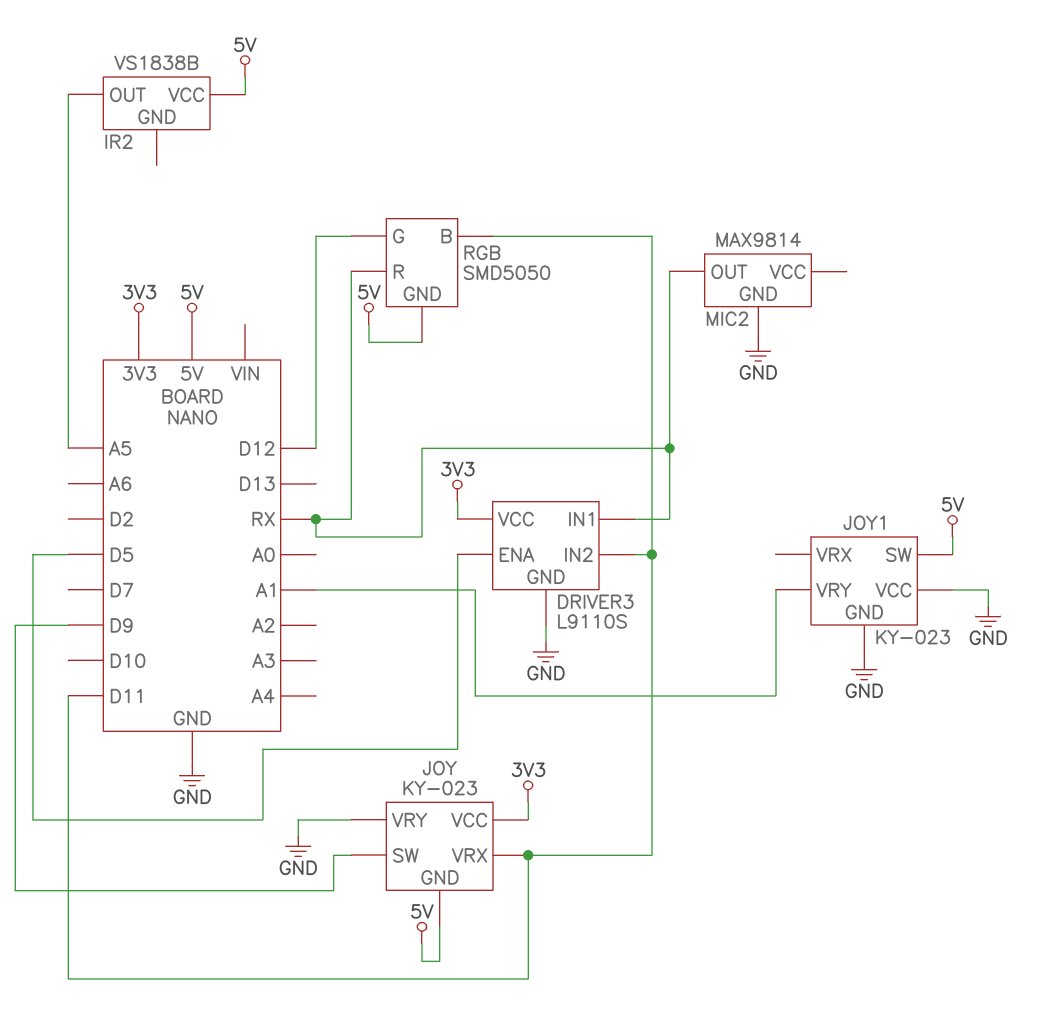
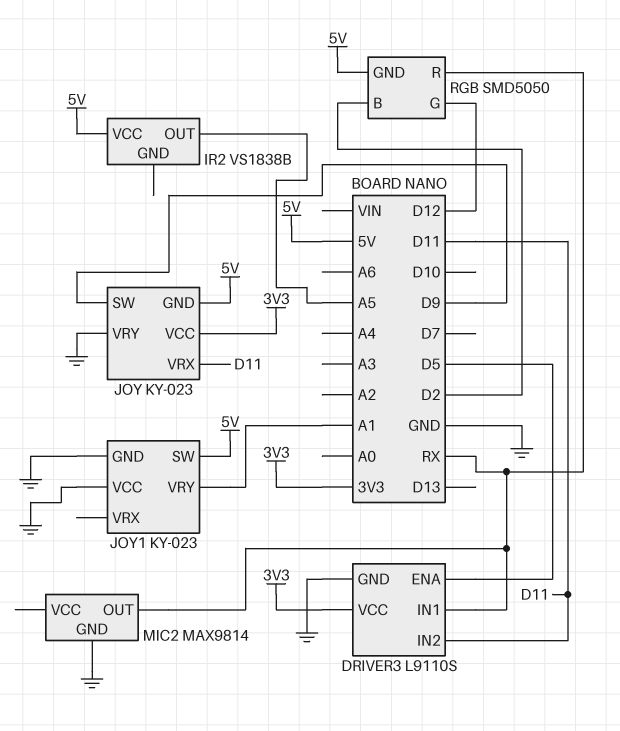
RGB pin B: D11 -> D2

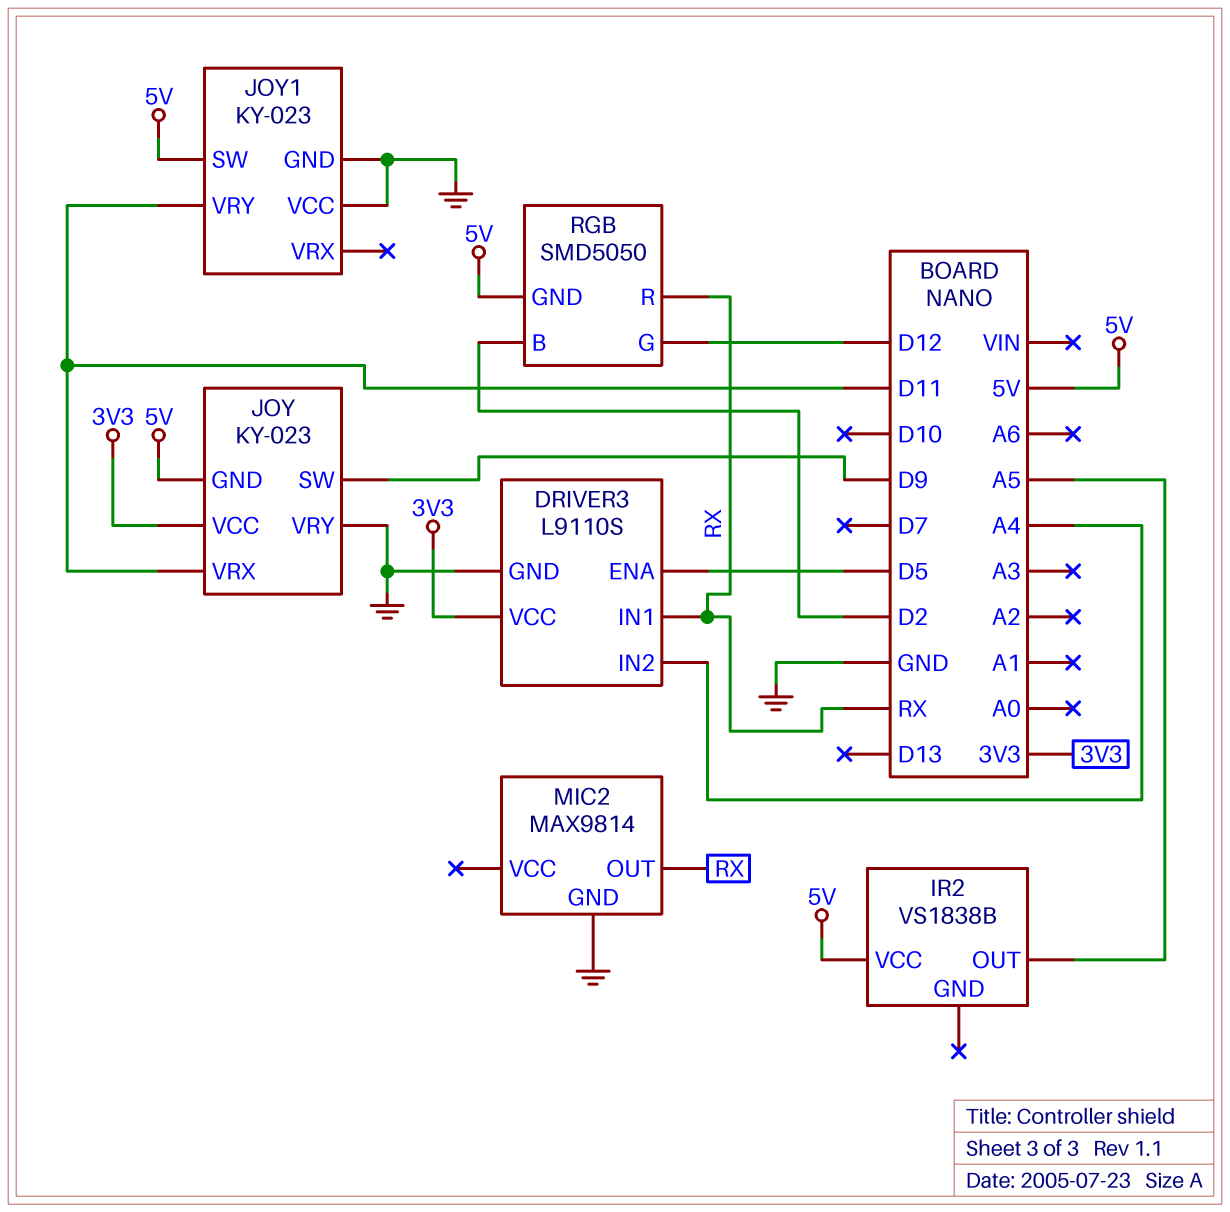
DRIVER3 pin IN2: D11 -> A4
JOY1 pin VRY: A1 -> D11

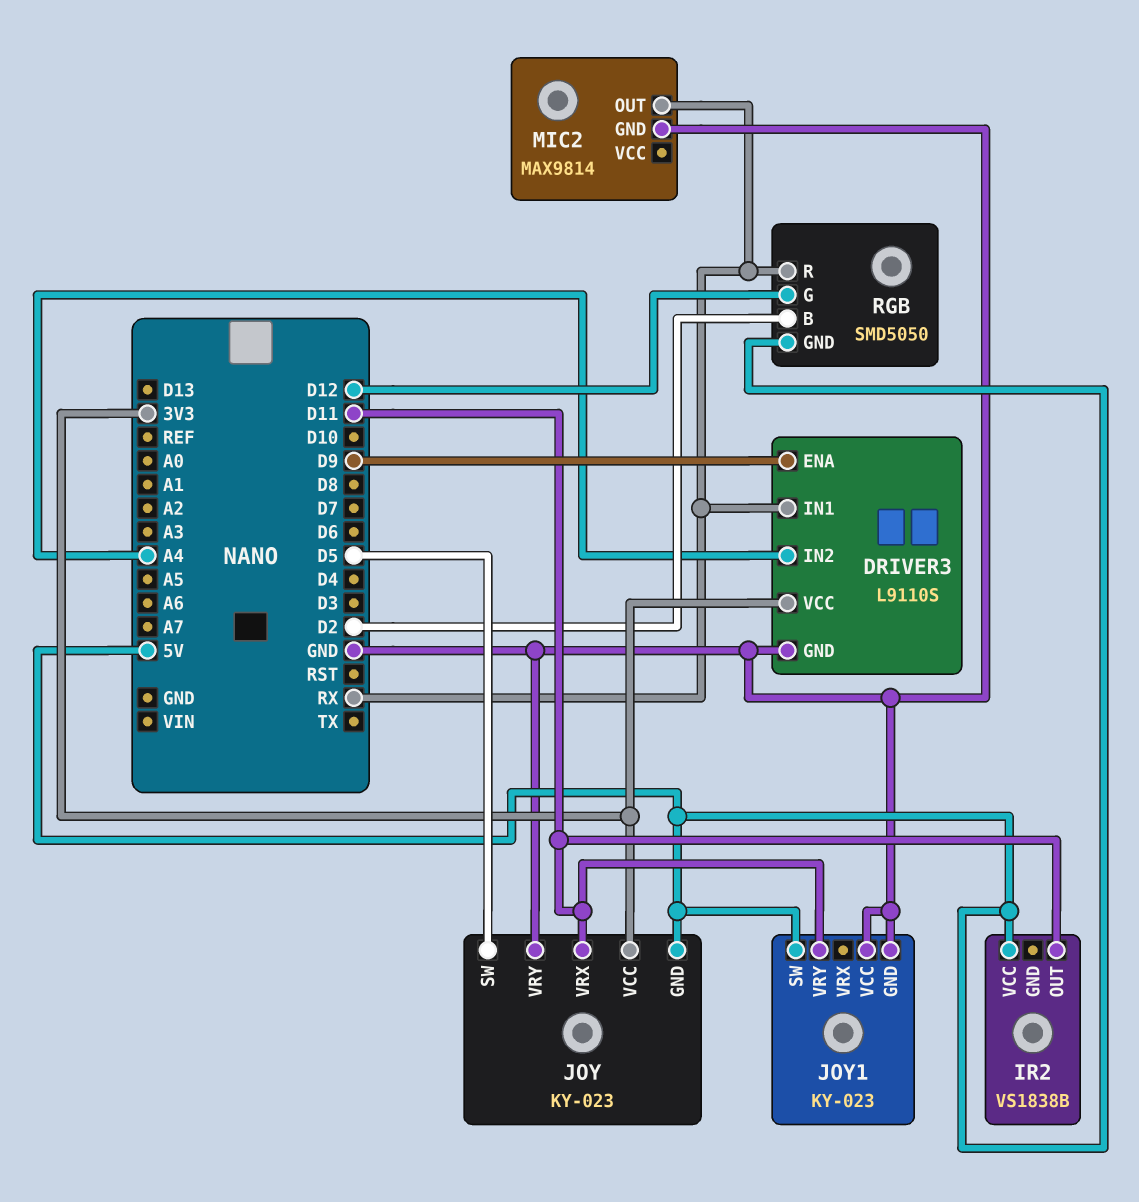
DRIVER3 pin ENA: D5 -> D9
IR2 pin OUT: A5 -> D11
JOY pin SW: D9 -> D5

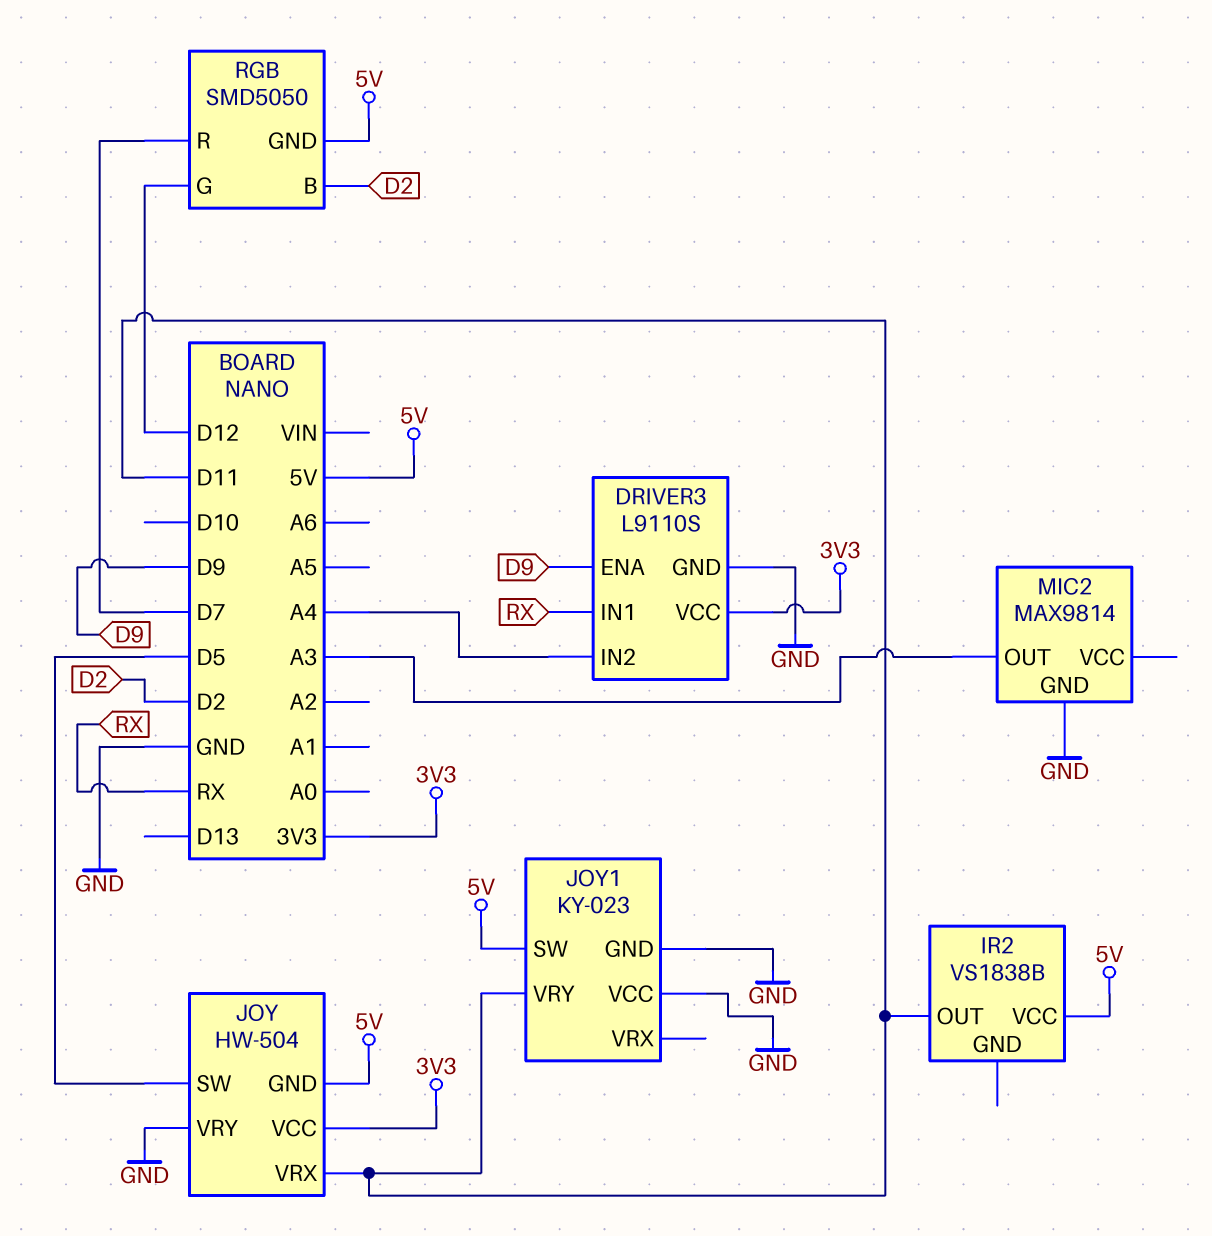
JOY: KY-023 -> HW-504
MIC2 pin OUT: RX -> A3
RGB pin R: RX -> D7

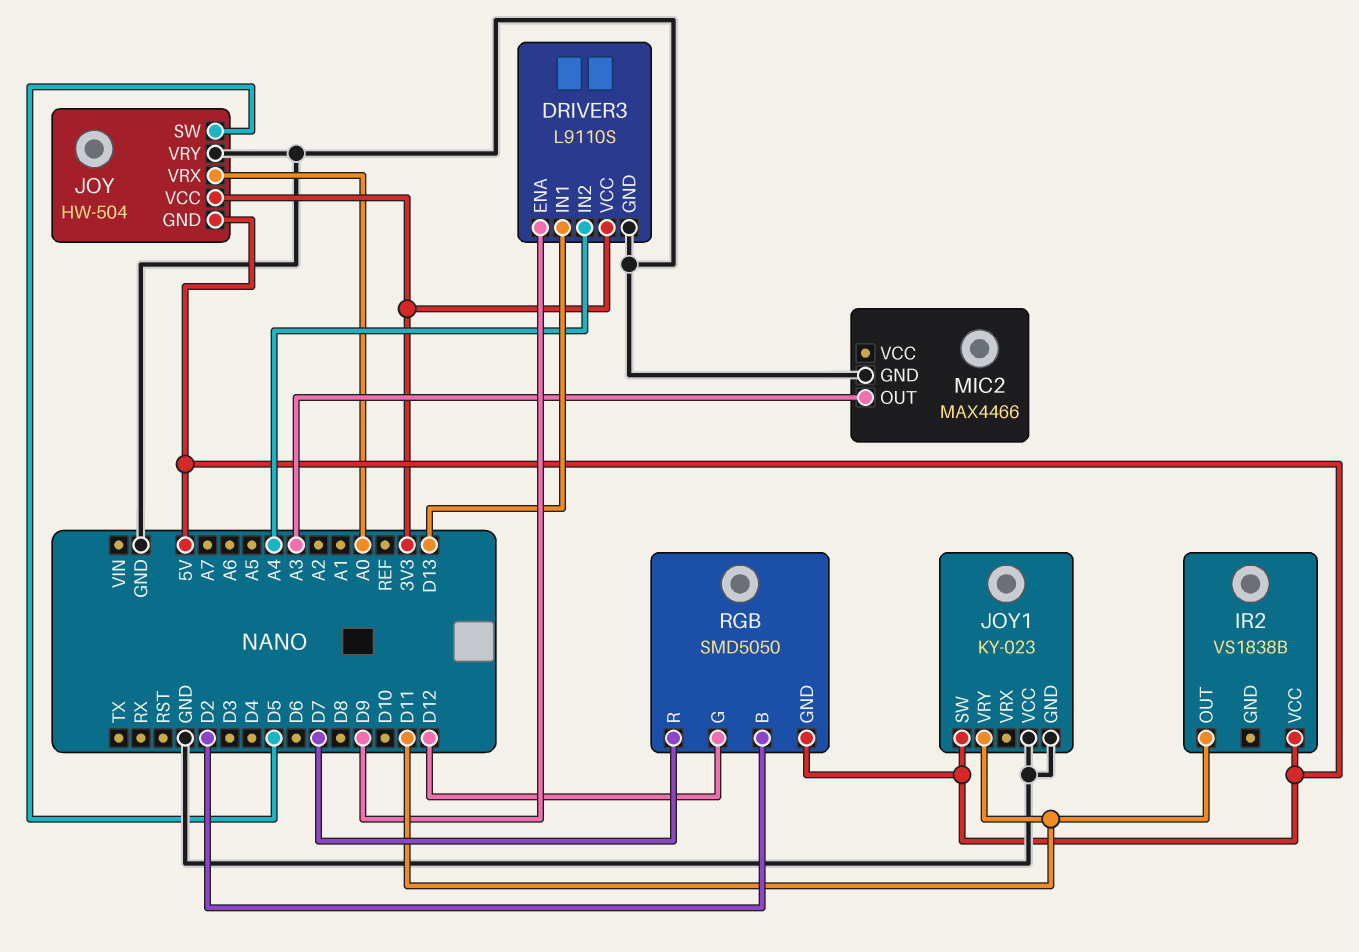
DRIVER3 pin IN1: RX -> D13
JOY pin VRX: D11 -> A0
MIC2: MAX9814 -> MAX4466

